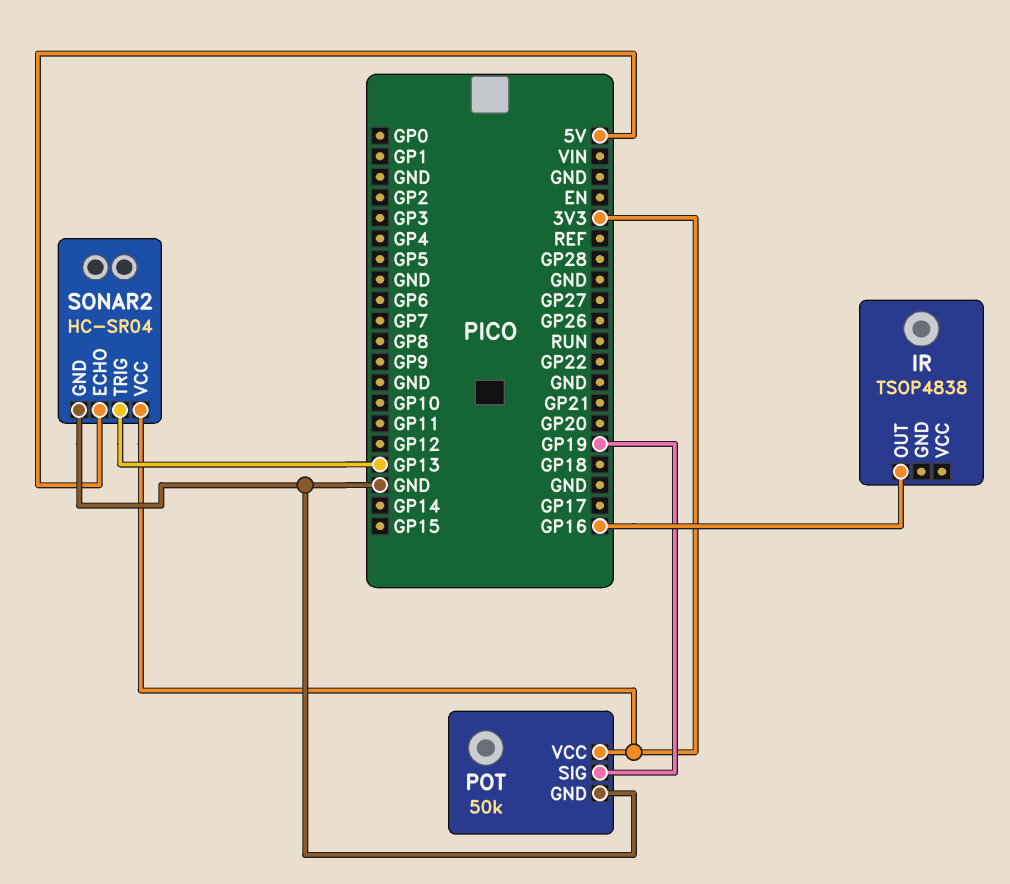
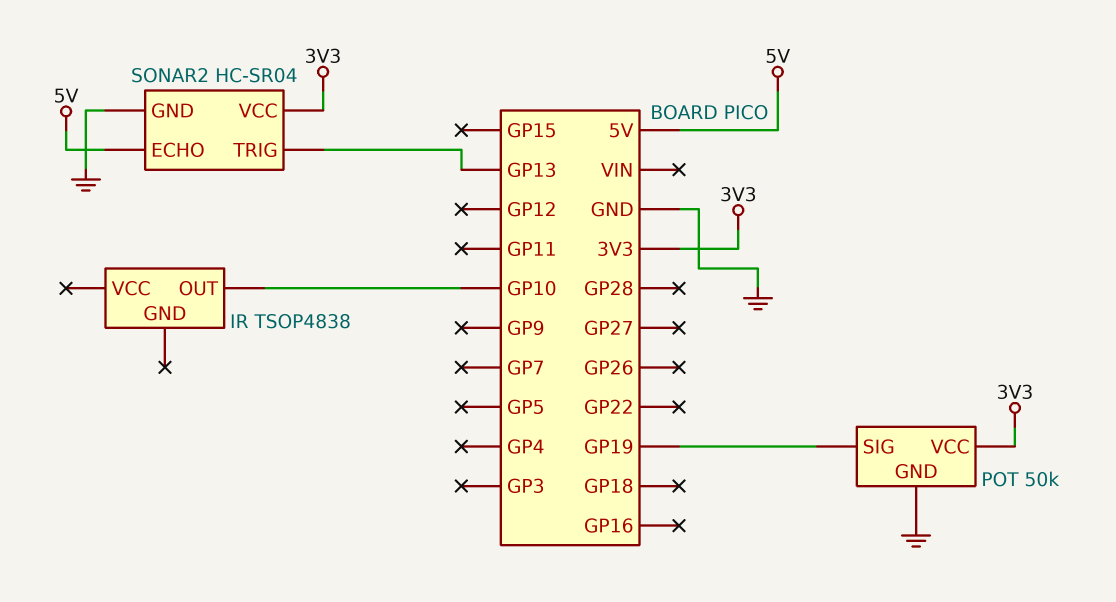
IR pin OUT: GP16 -> GP10

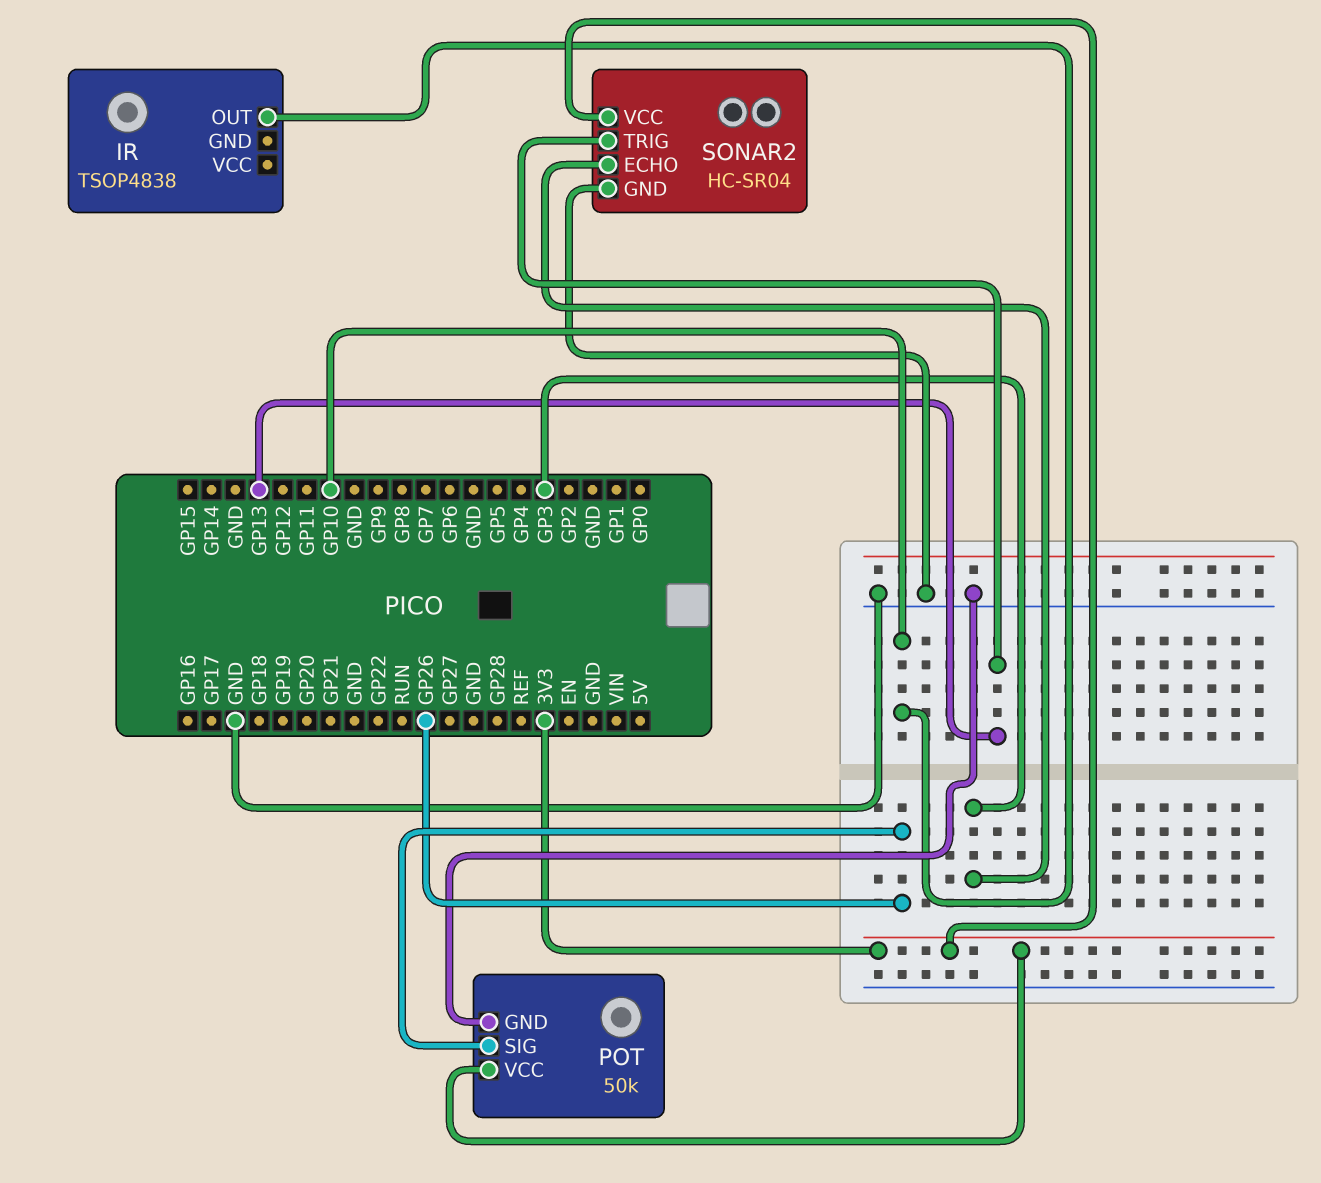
POT pin SIG: GP19 -> GP26
SONAR2 pin ECHO: 5V -> GP3

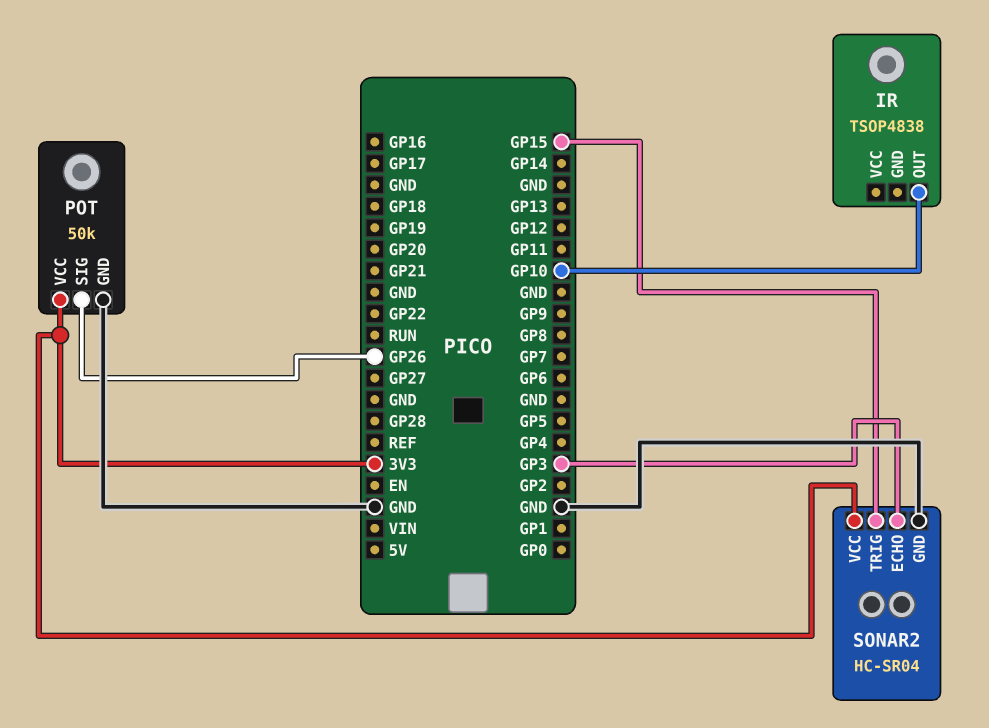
SONAR2 pin TRIG: GP13 -> GP15

